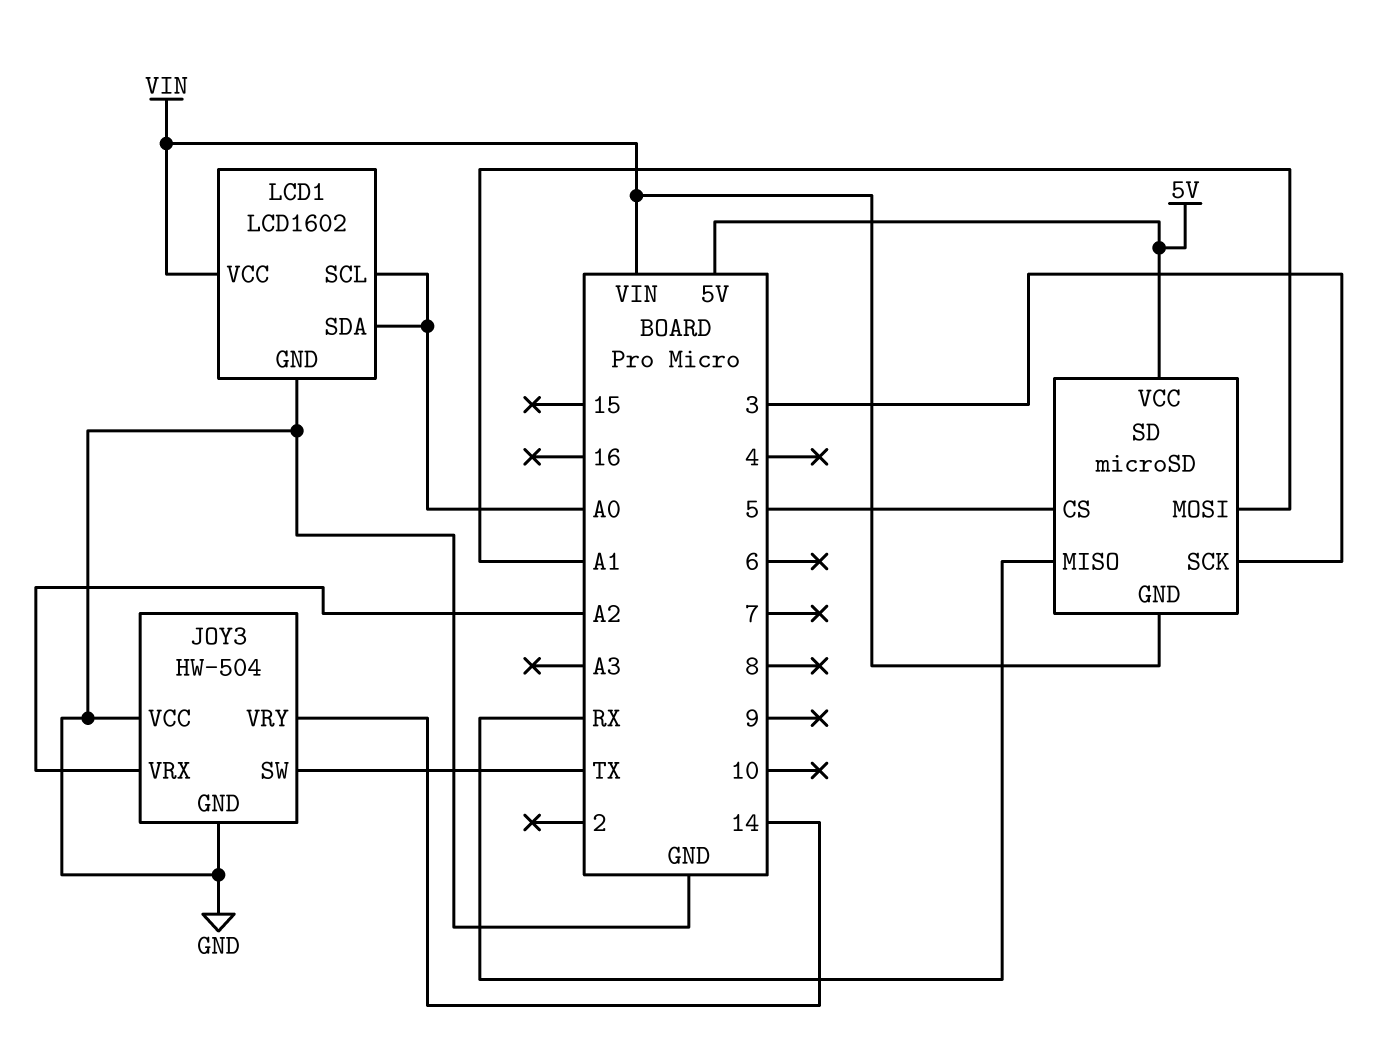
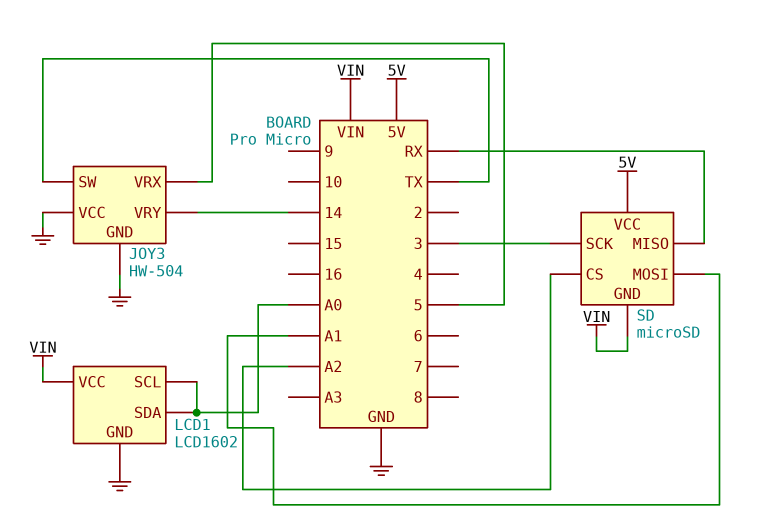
JOY3 pin VRX: A2 -> 5
SD pin CS: 5 -> A2

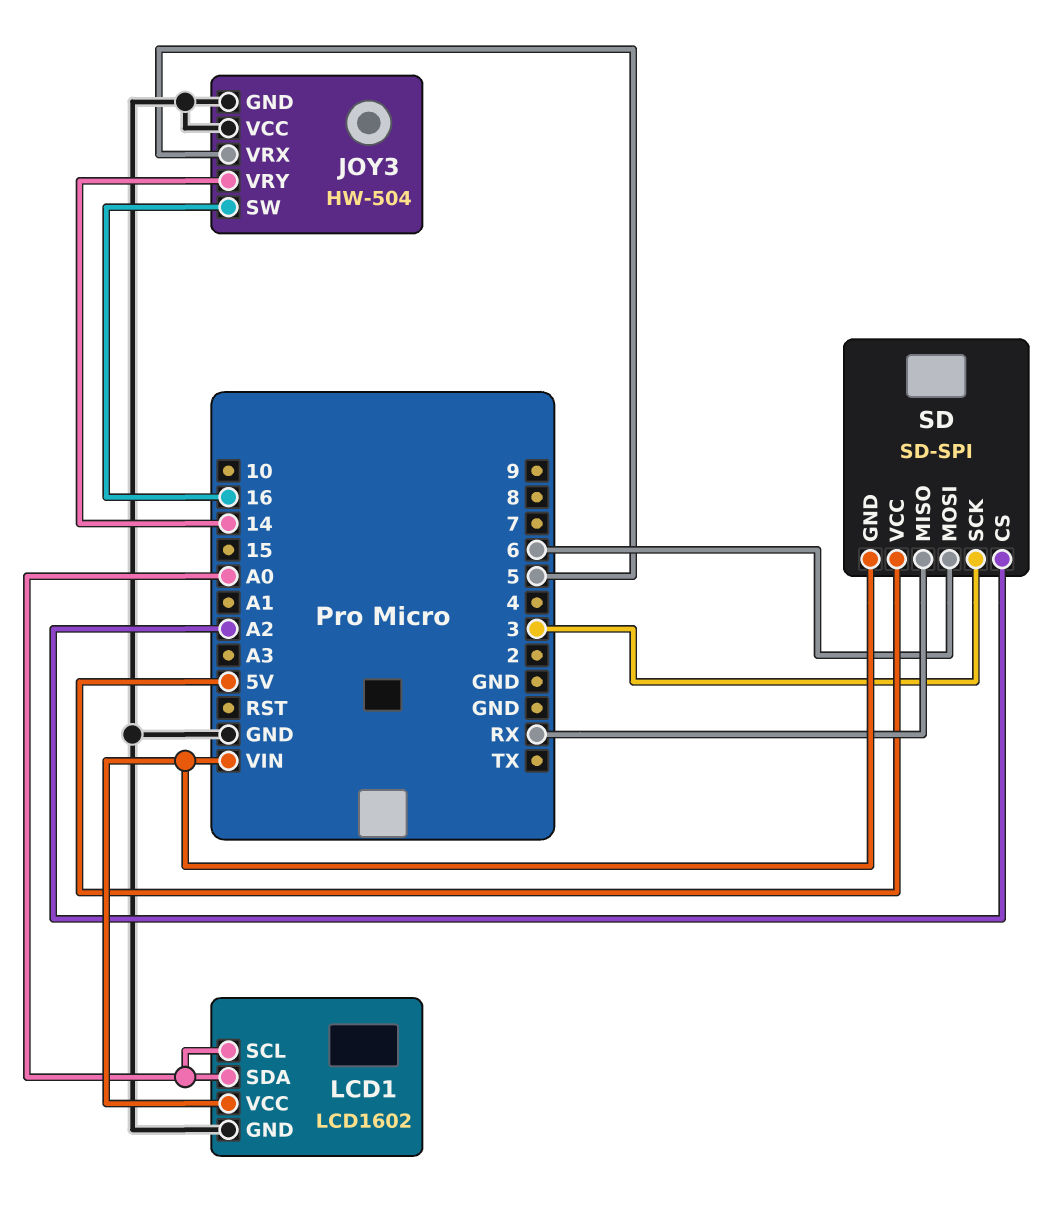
JOY3 pin SW: TX -> 16
SD: microSD -> SD-SPI
SD pin MOSI: A1 -> 6

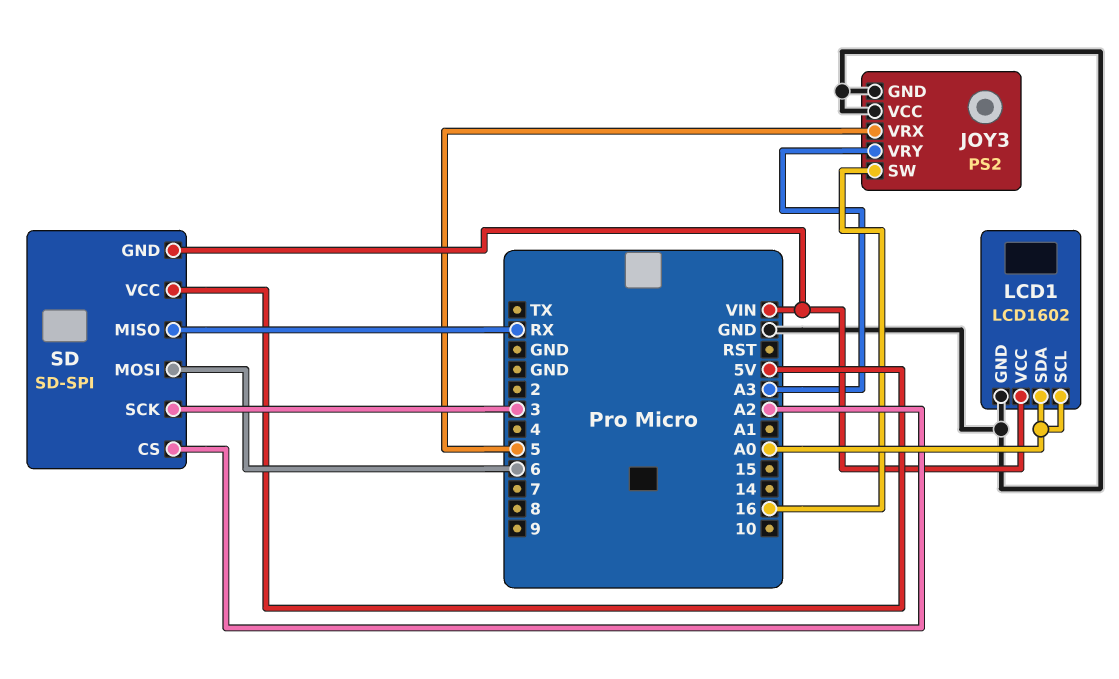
JOY3: HW-504 -> PS2
JOY3 pin VRY: 14 -> A3

